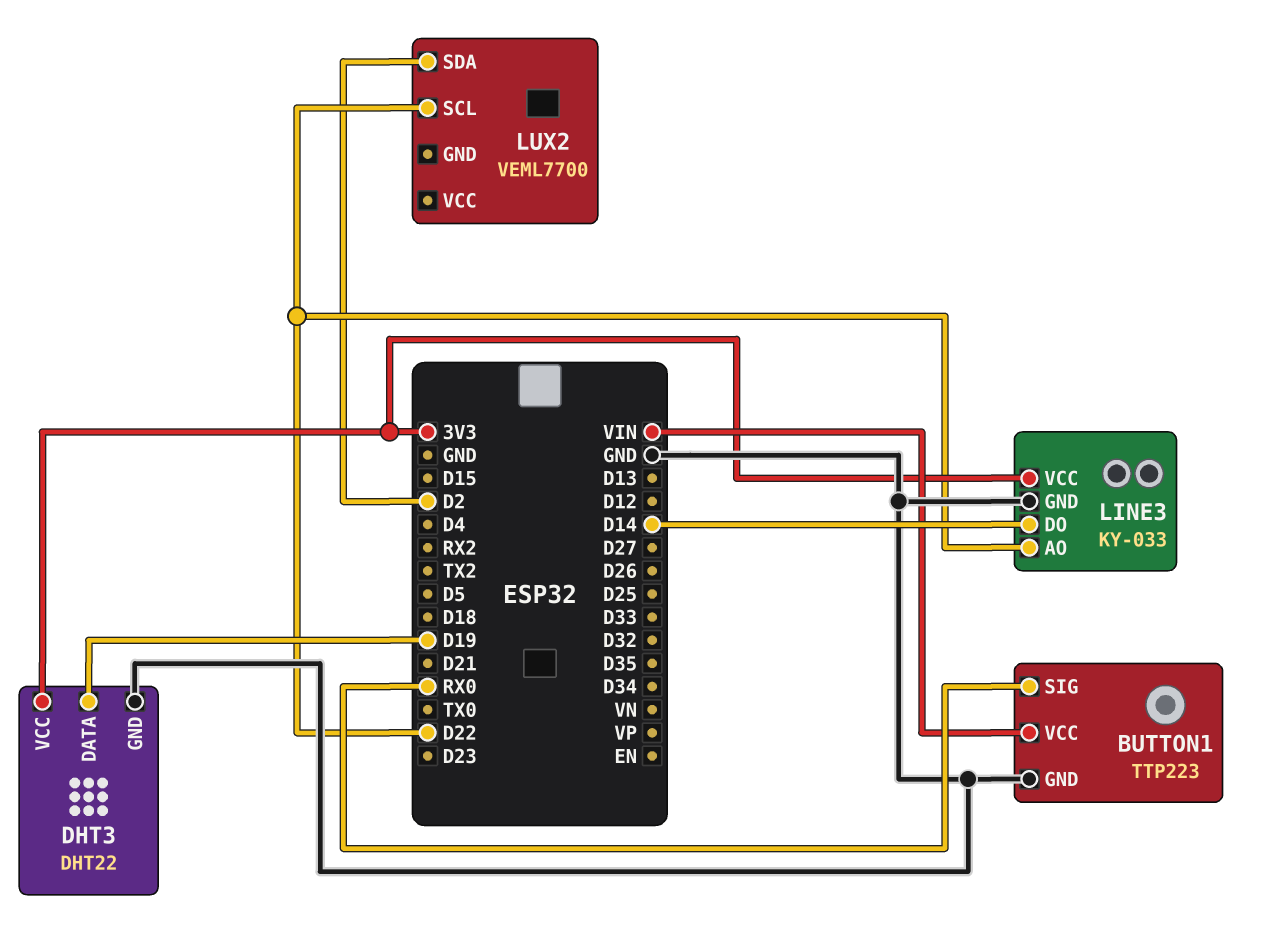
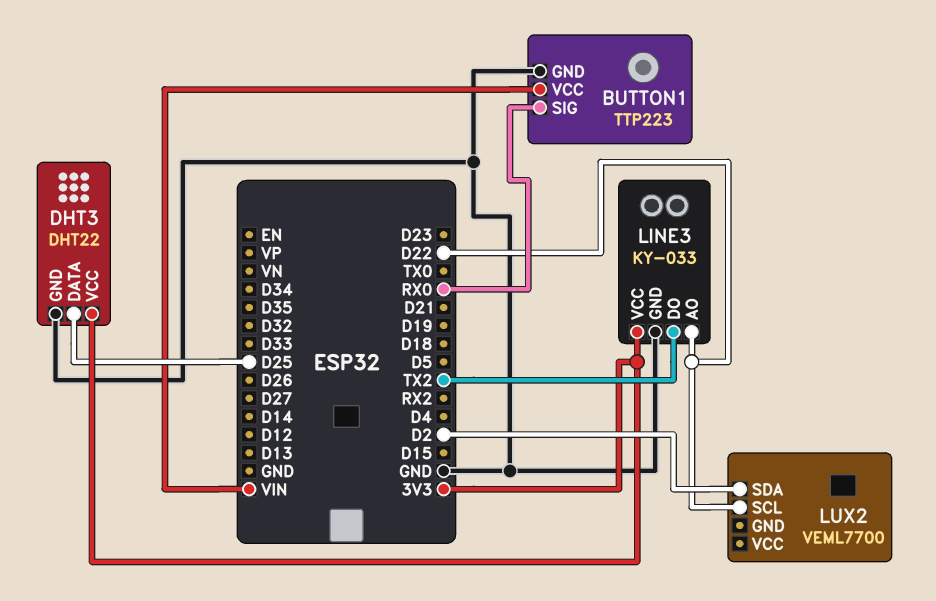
DHT3 pin DATA: D19 -> D25
LINE3 pin DO: D14 -> TX2

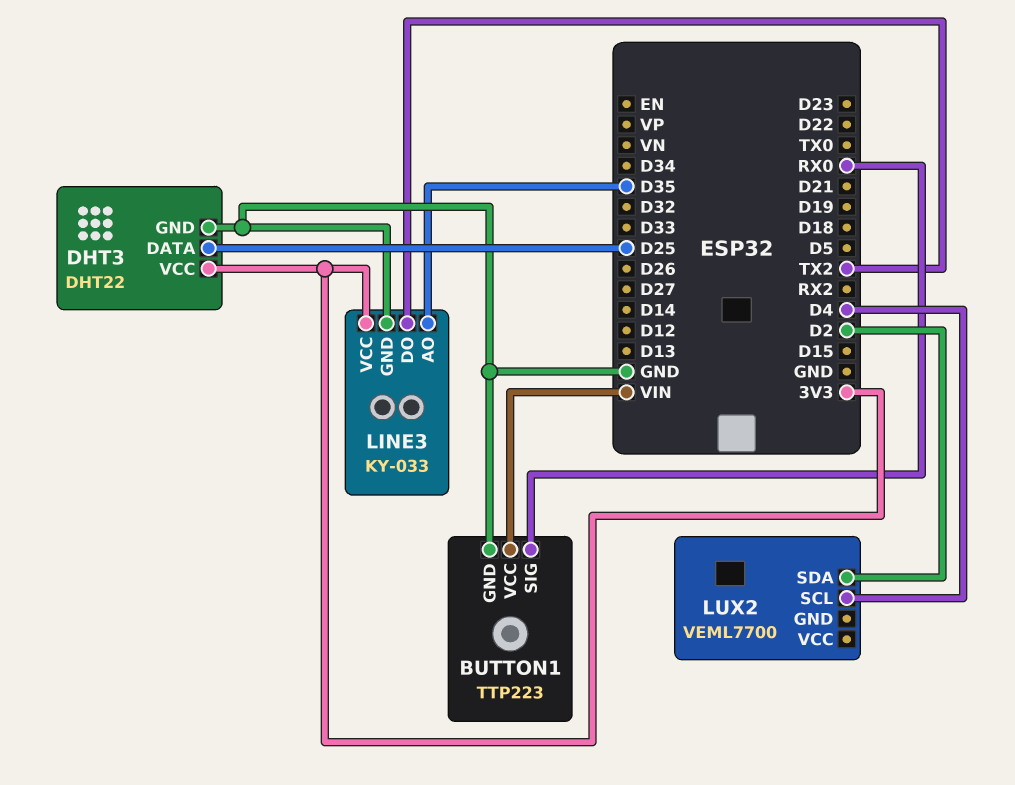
LINE3 pin AO: D22 -> D35
LUX2 pin SCL: D22 -> D4

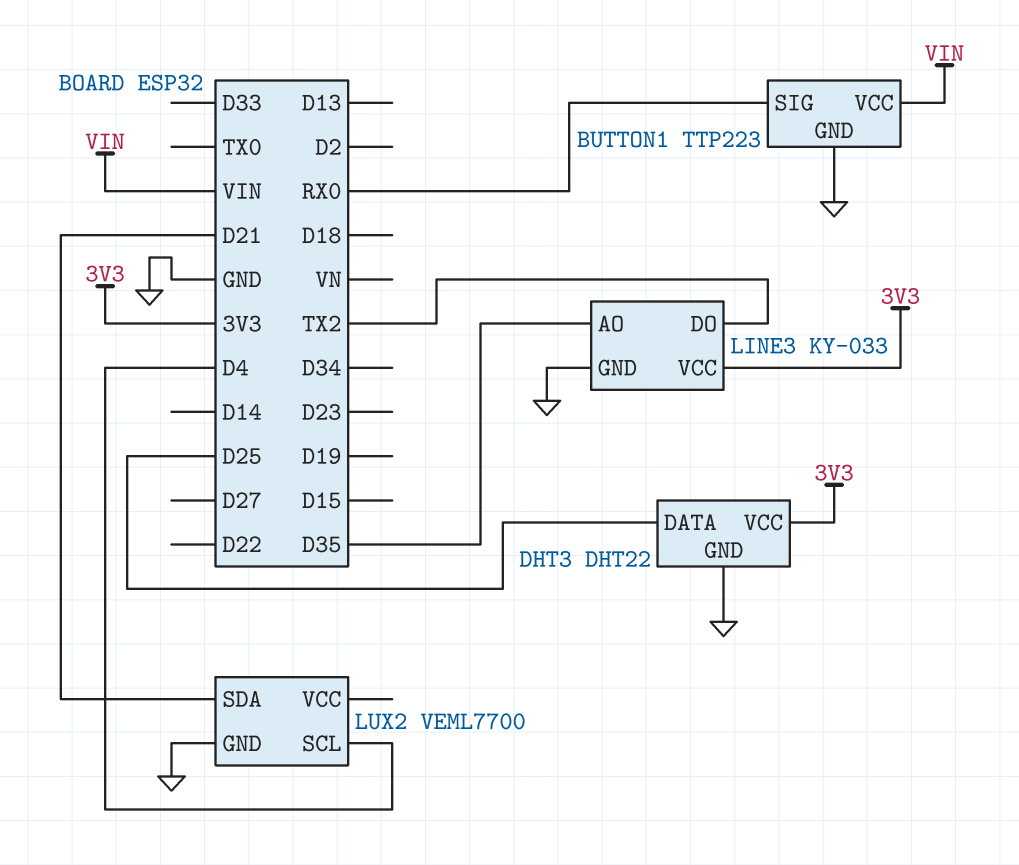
LUX2 pin GND: none -> GND
LUX2 pin SDA: D2 -> D21

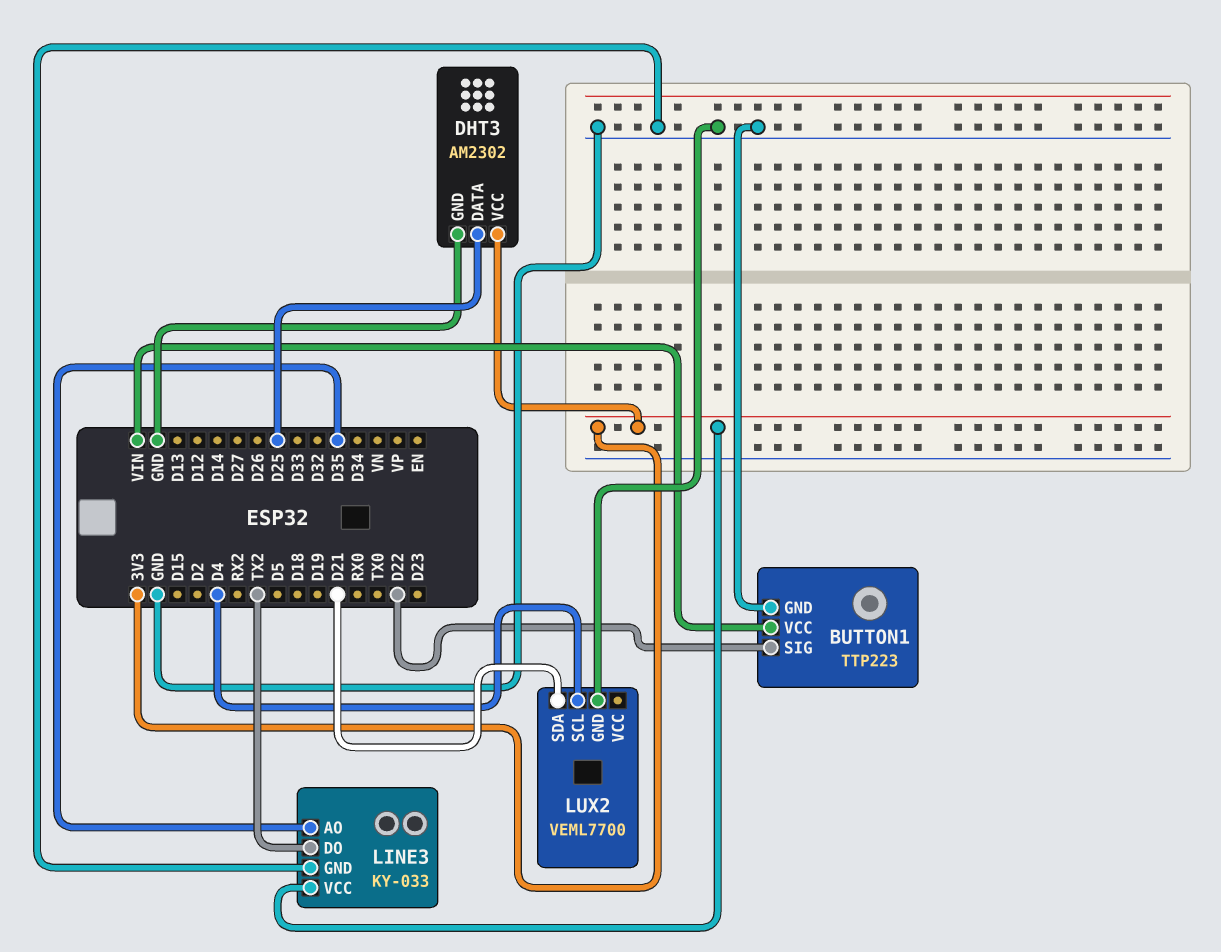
BUTTON1 pin SIG: RX0 -> D22
DHT3: DHT22 -> AM2302

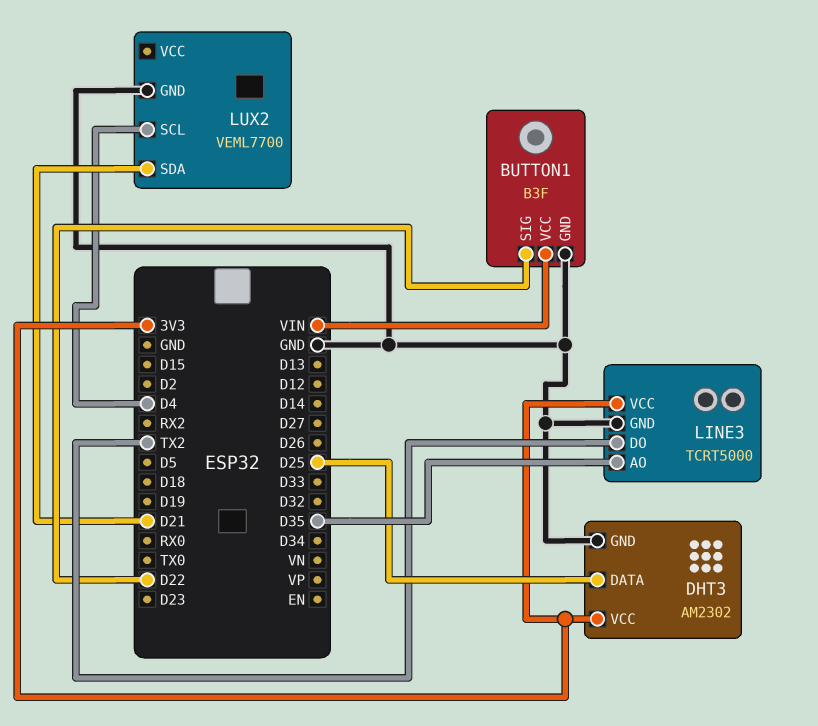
BUTTON1: TTP223 -> B3F
LINE3: KY-033 -> TCRT5000

